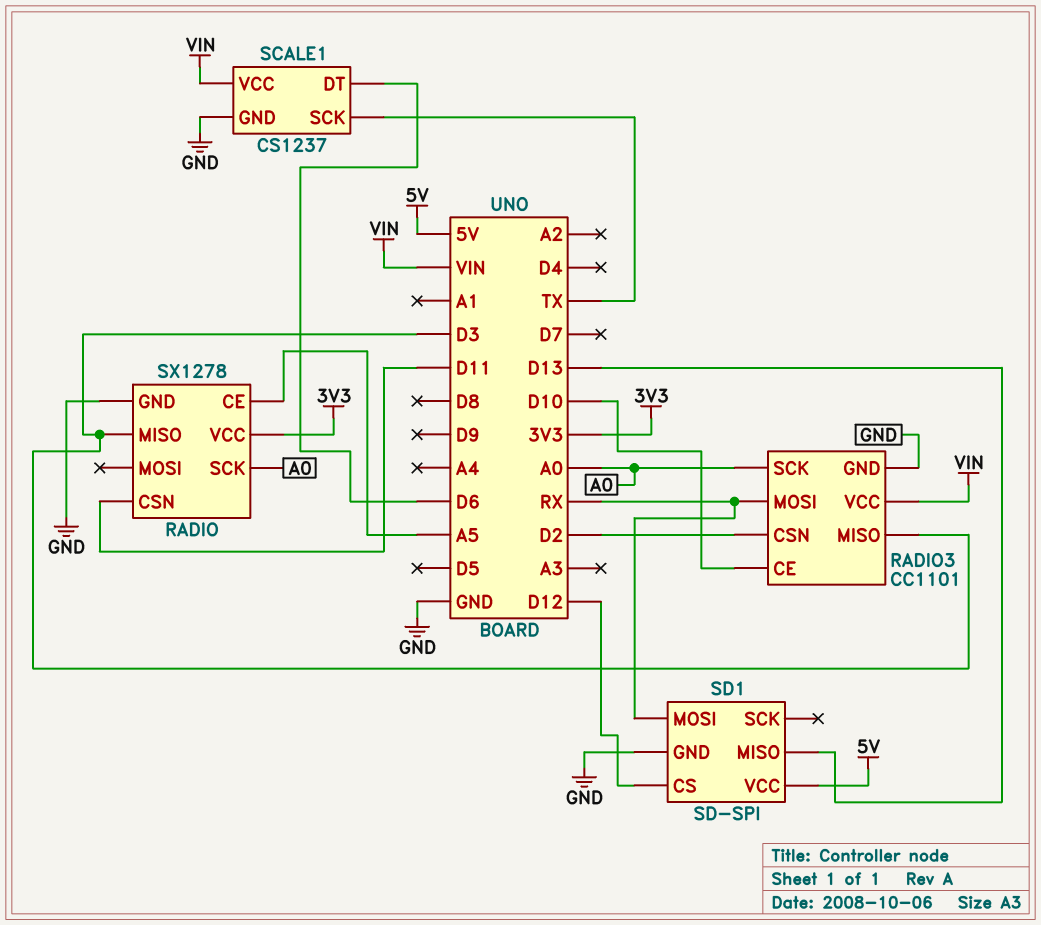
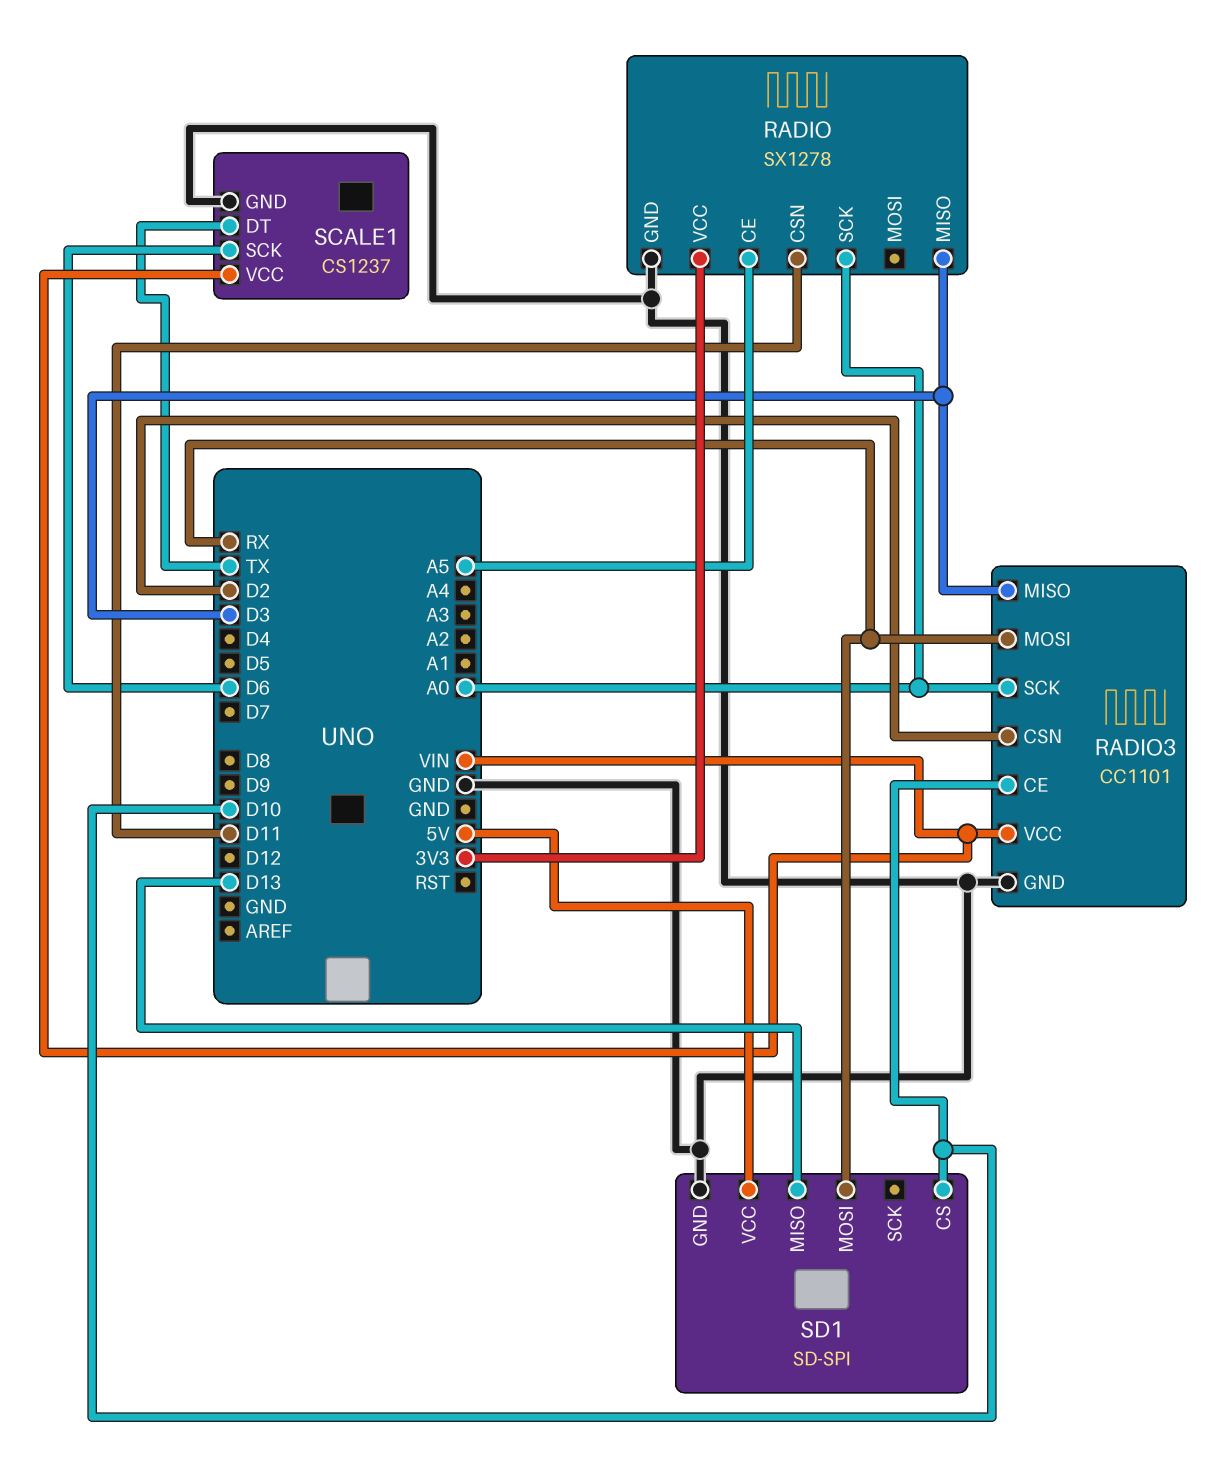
SCALE1 pin DT: D6 -> TX
SCALE1 pin SCK: TX -> D6
SD1 pin CS: D12 -> D10

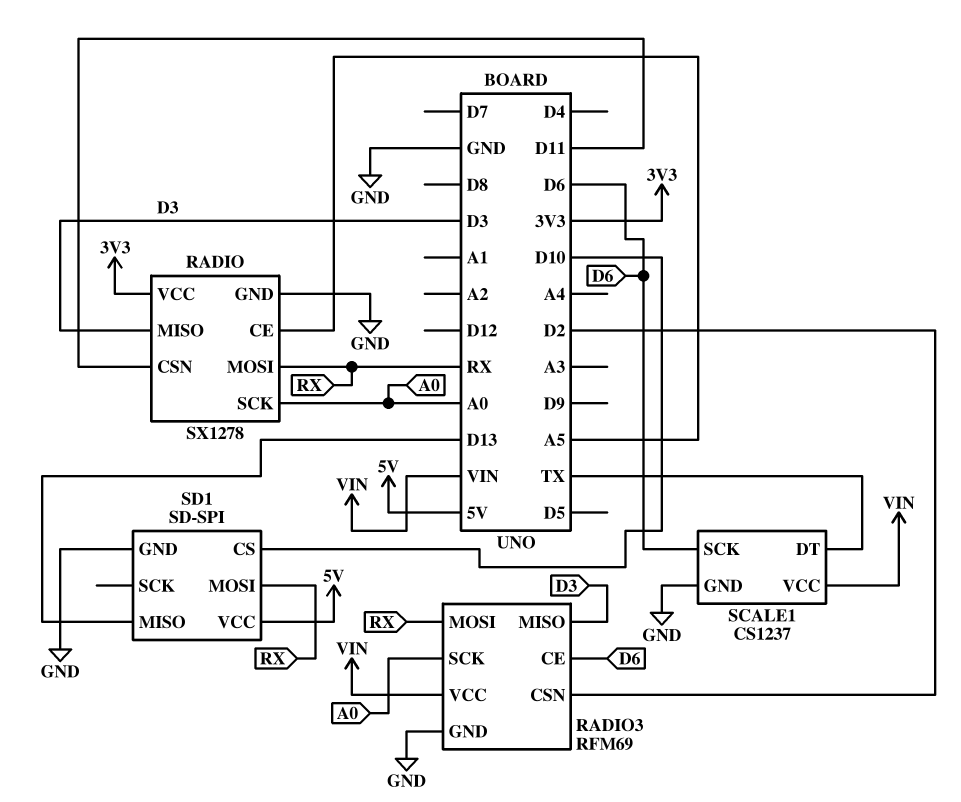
RADIO pin MOSI: none -> RX
RADIO3: CC1101 -> RFM69
RADIO3 pin CE: D10 -> D6

